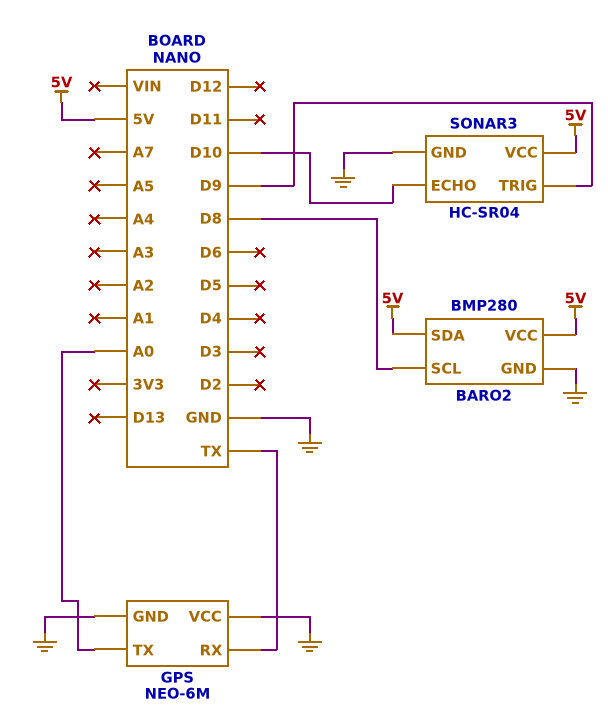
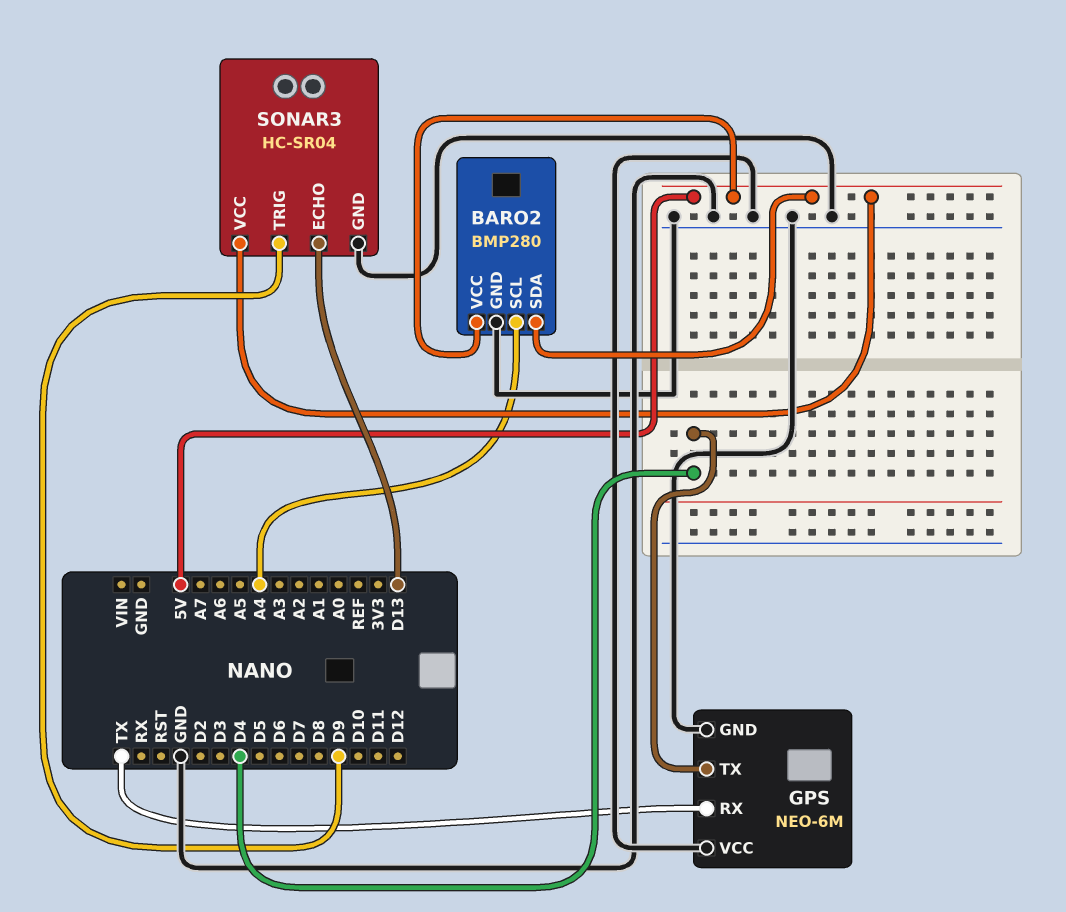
BARO2 pin SCL: D8 -> A4
GPS pin TX: A0 -> D4
SONAR3 pin ECHO: D10 -> D13

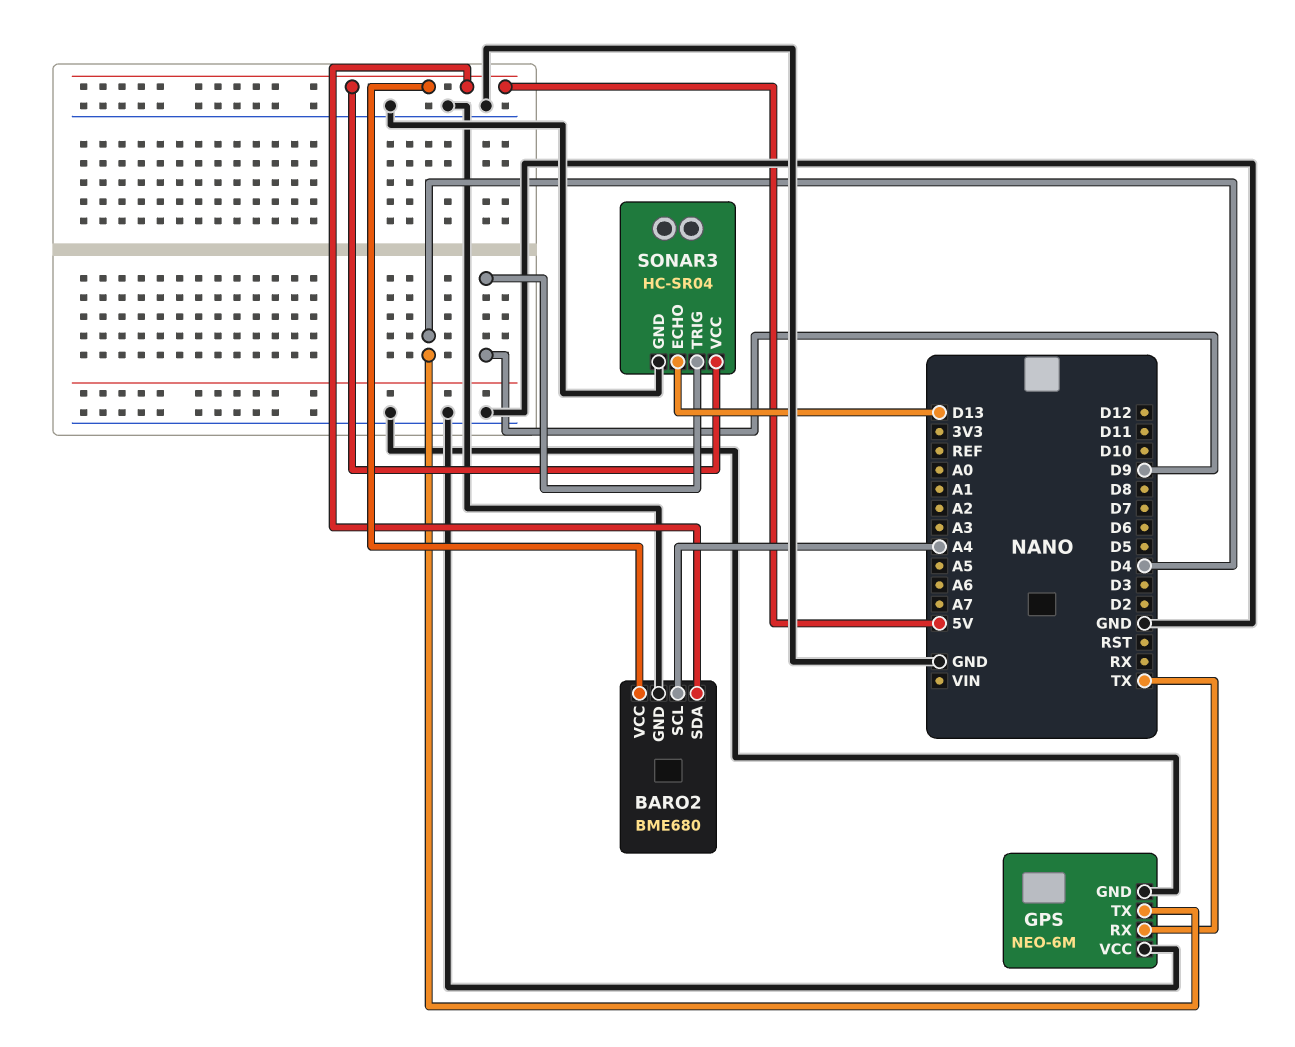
BARO2: BMP280 -> BME680

